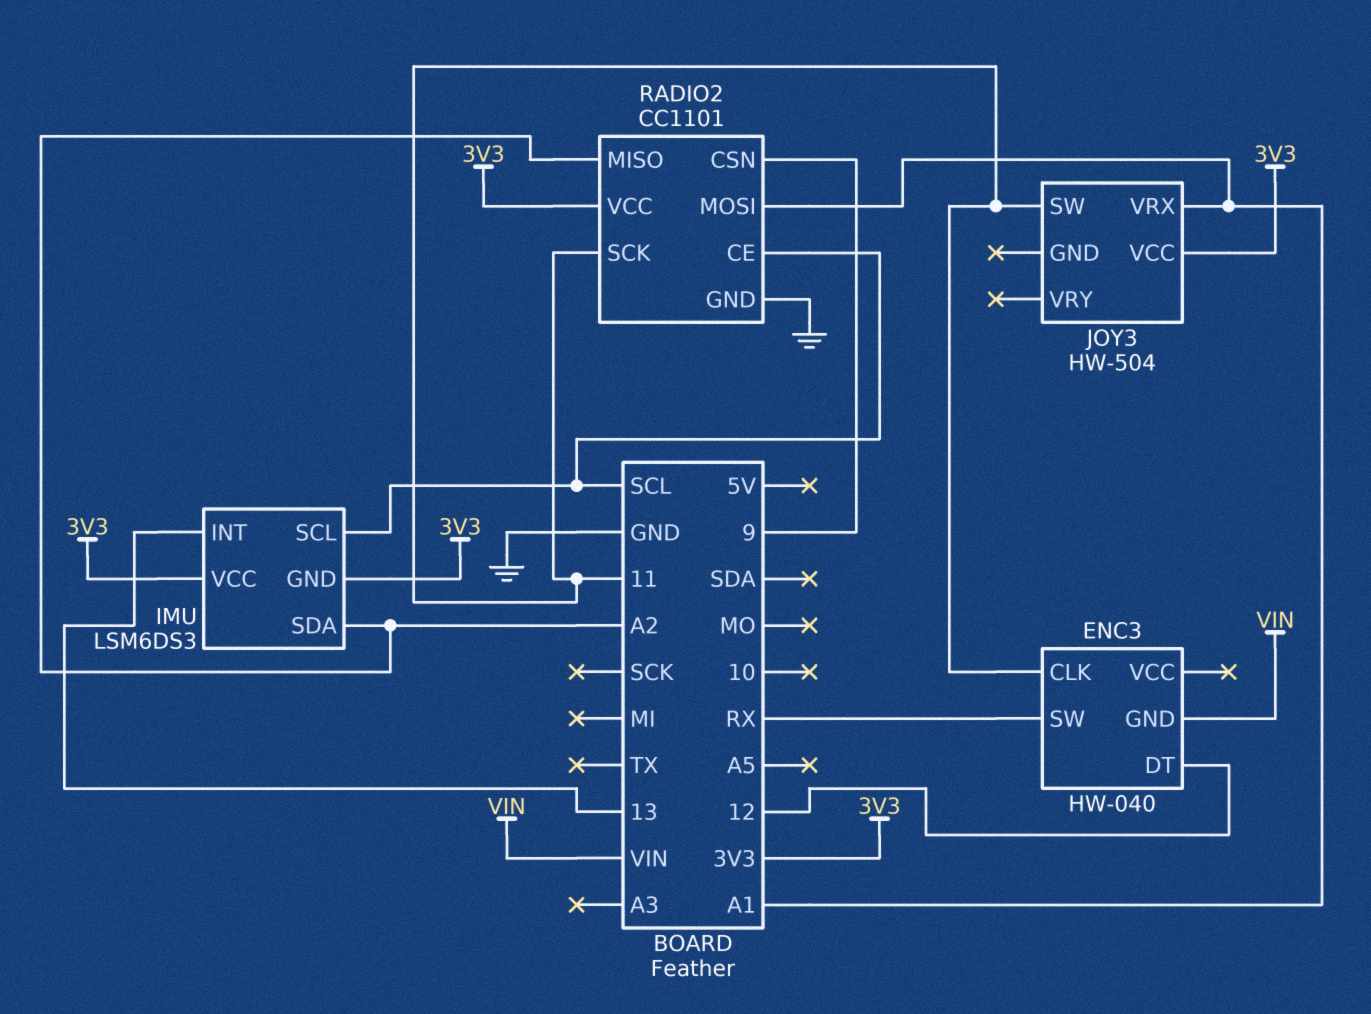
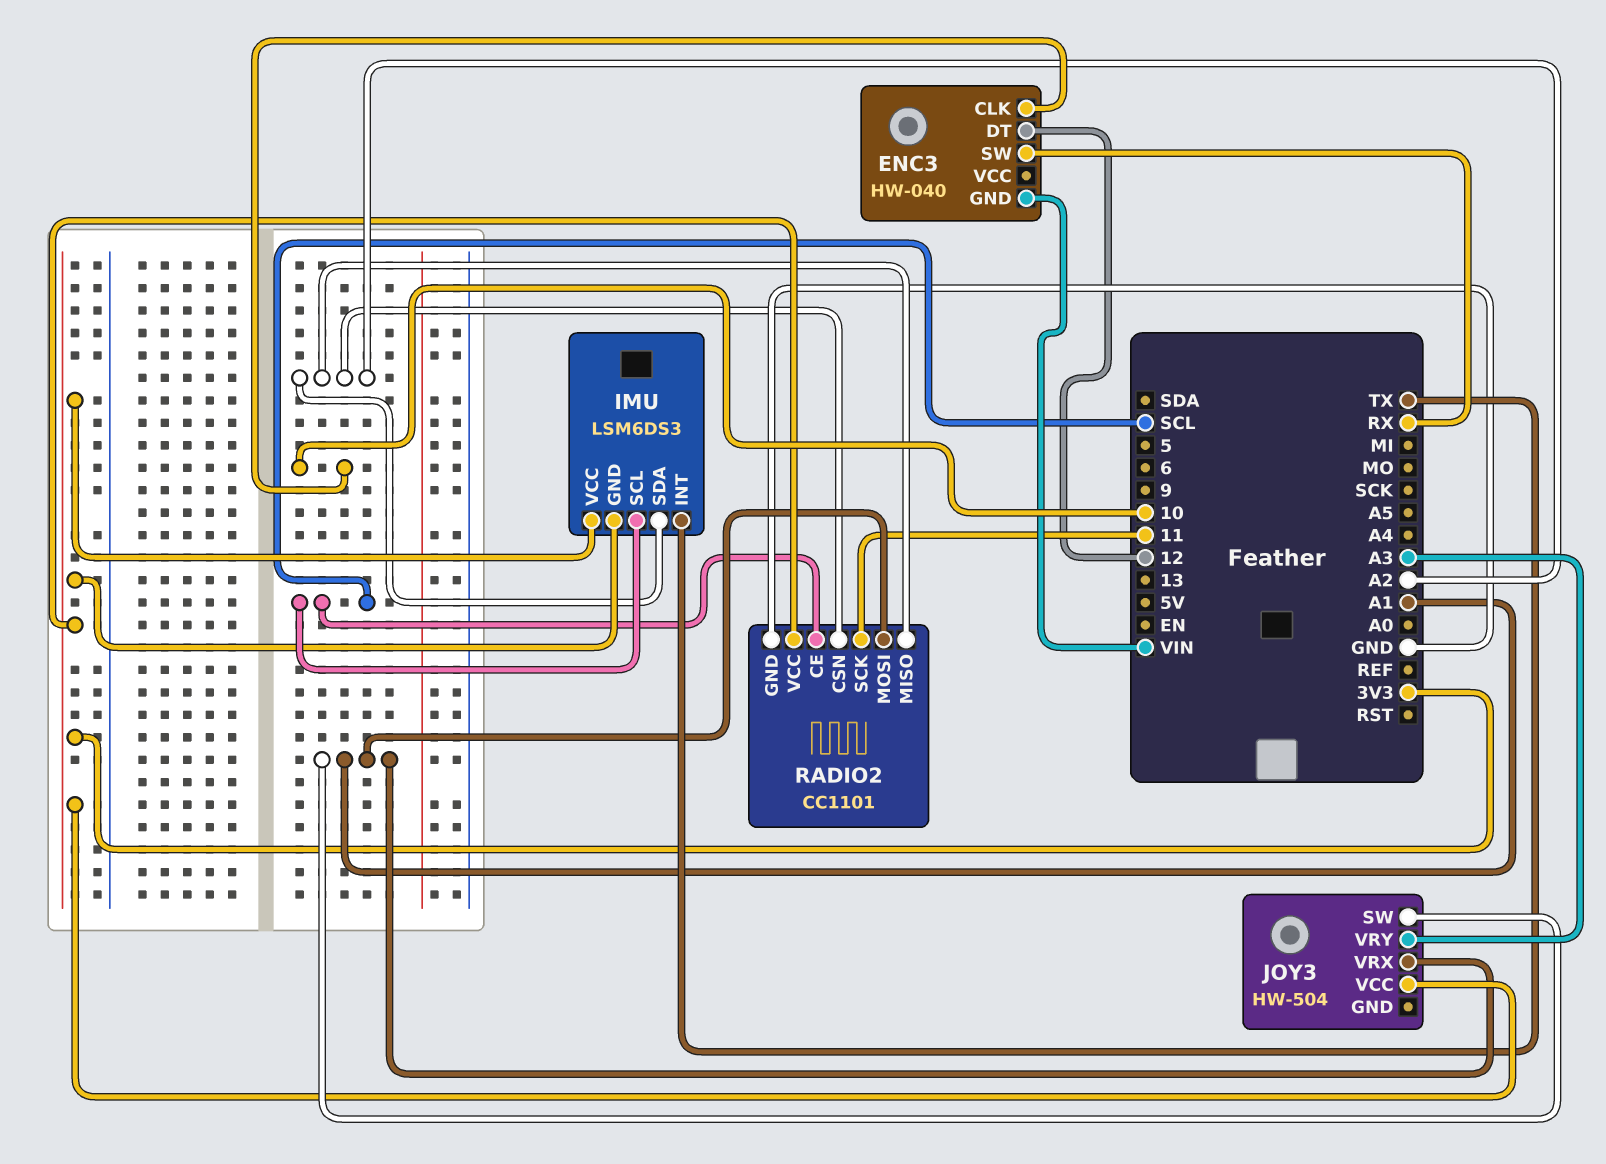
ENC3 pin CLK: 11 -> 10
IMU pin INT: 13 -> TX
JOY3 pin SW: 11 -> A1
JOY3 pin VRY: none -> A3
RADIO2 pin CSN: 9 -> A2

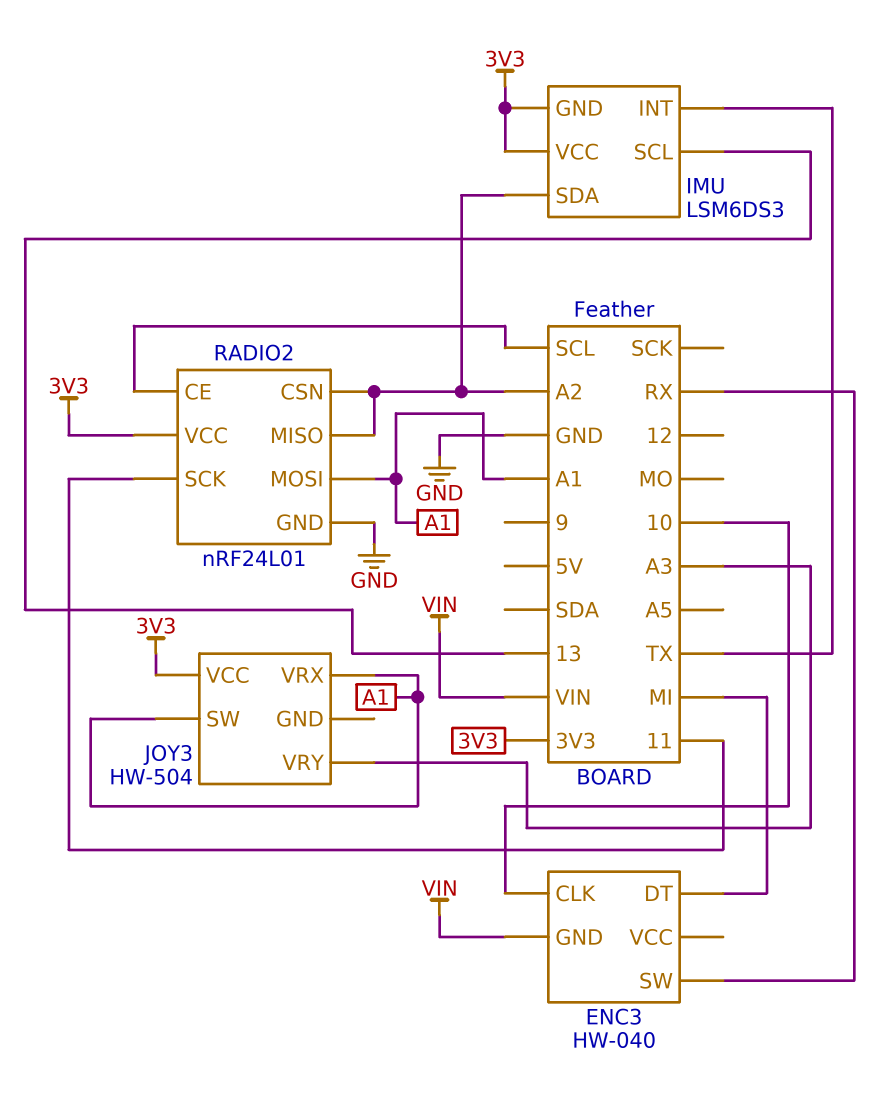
ENC3 pin DT: 12 -> MI
IMU pin SCL: SCL -> 13
RADIO2: CC1101 -> nRF24L01

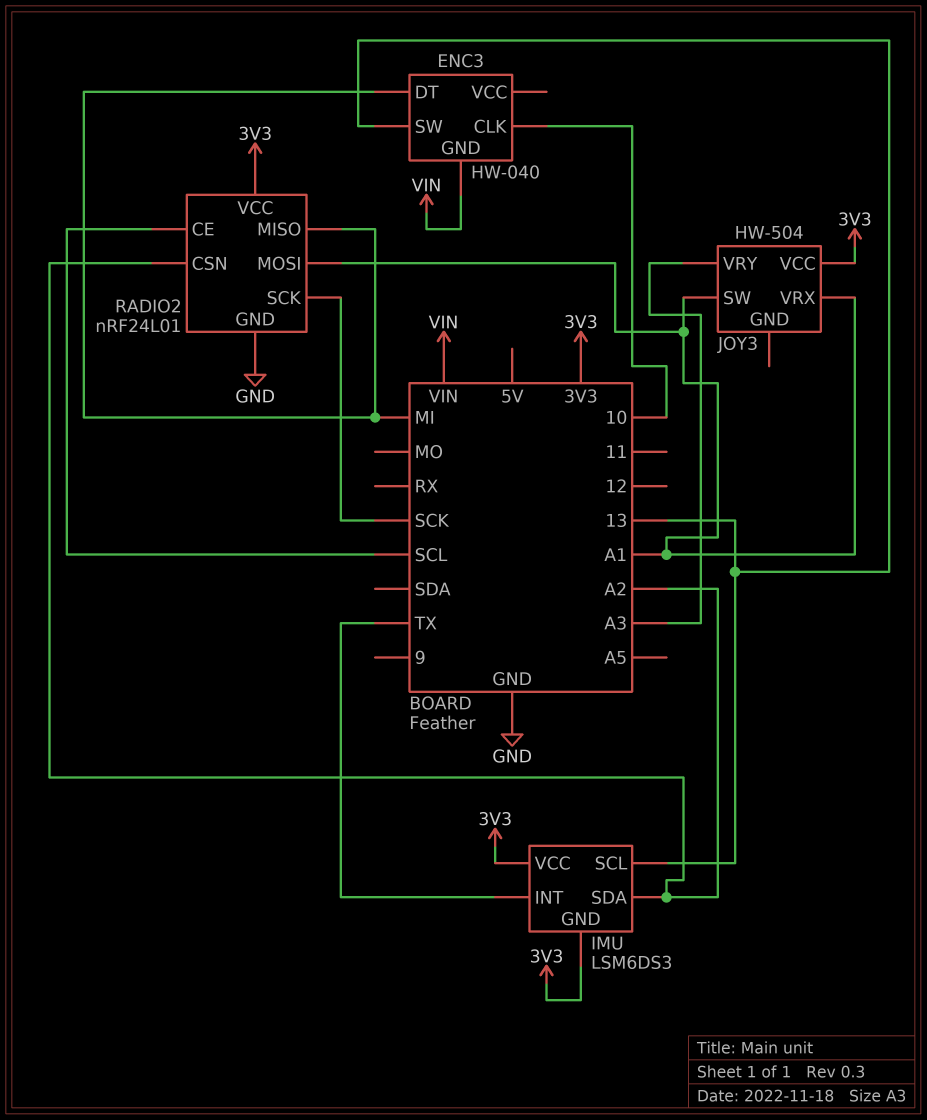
ENC3 pin SW: RX -> 13
RADIO2 pin MISO: A2 -> MI
RADIO2 pin SCK: 11 -> SCK

